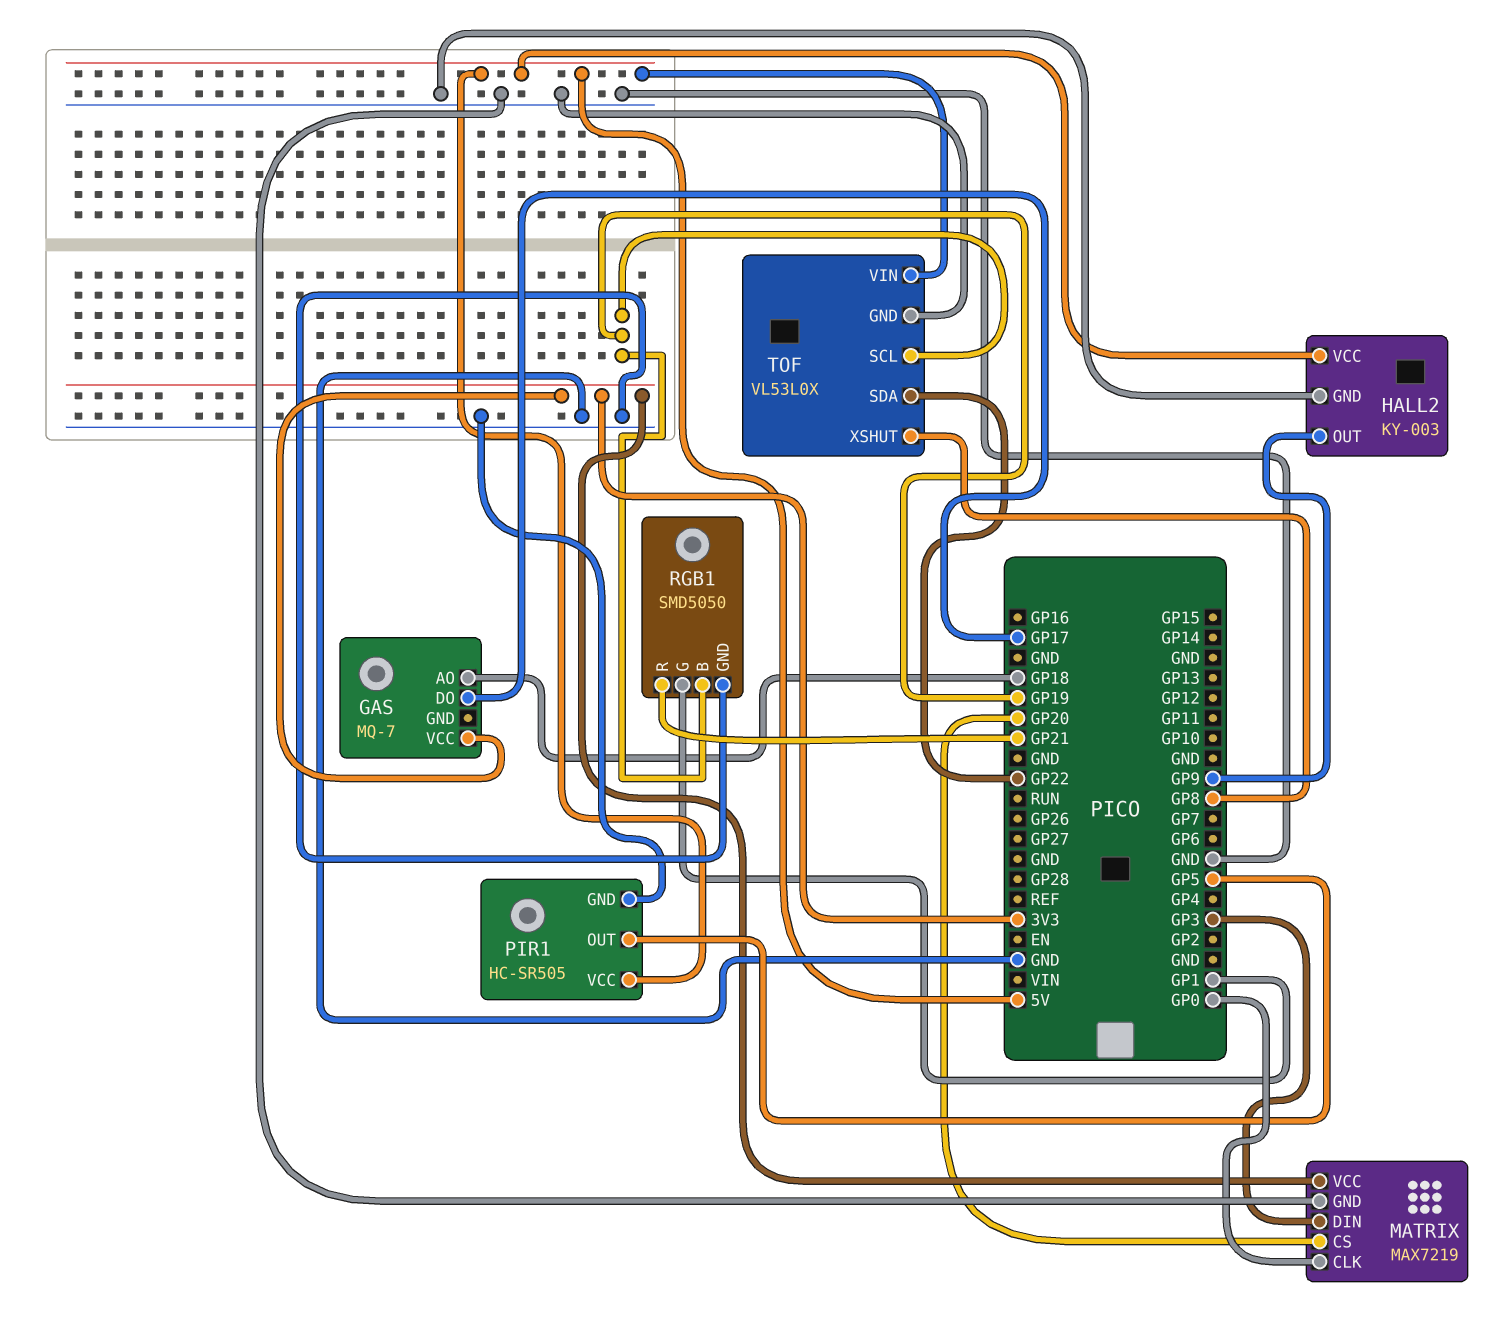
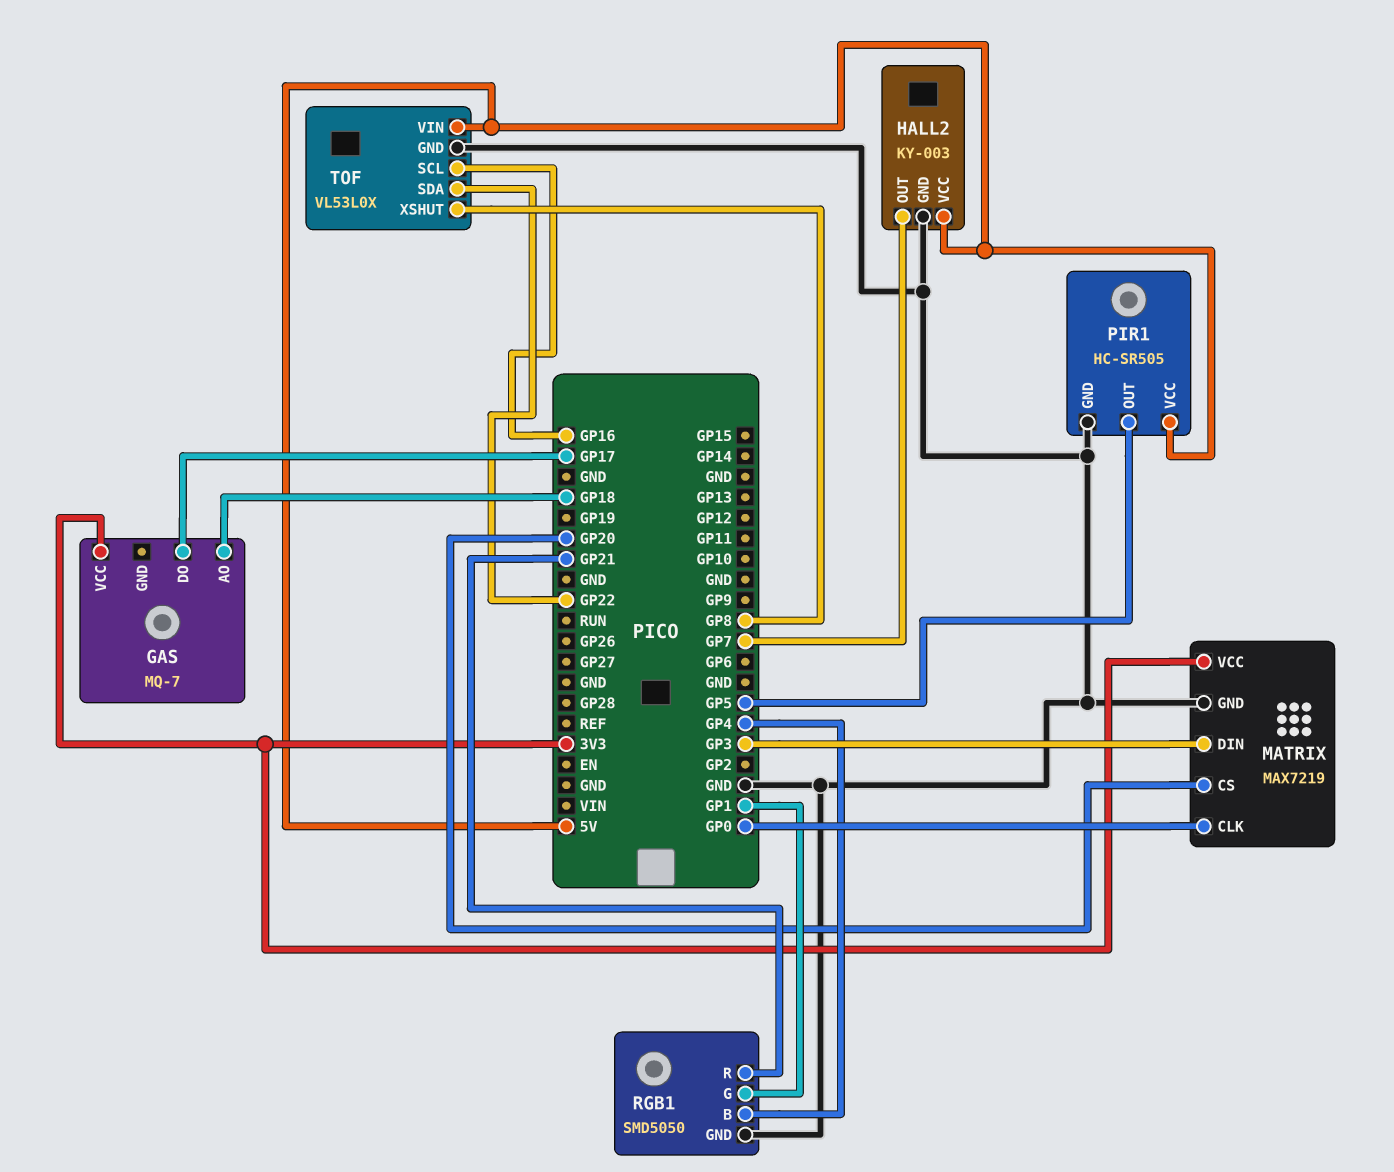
HALL2 pin OUT: GP9 -> GP7
RGB1 pin B: GP19 -> GP4
TOF pin SCL: GP19 -> GP16

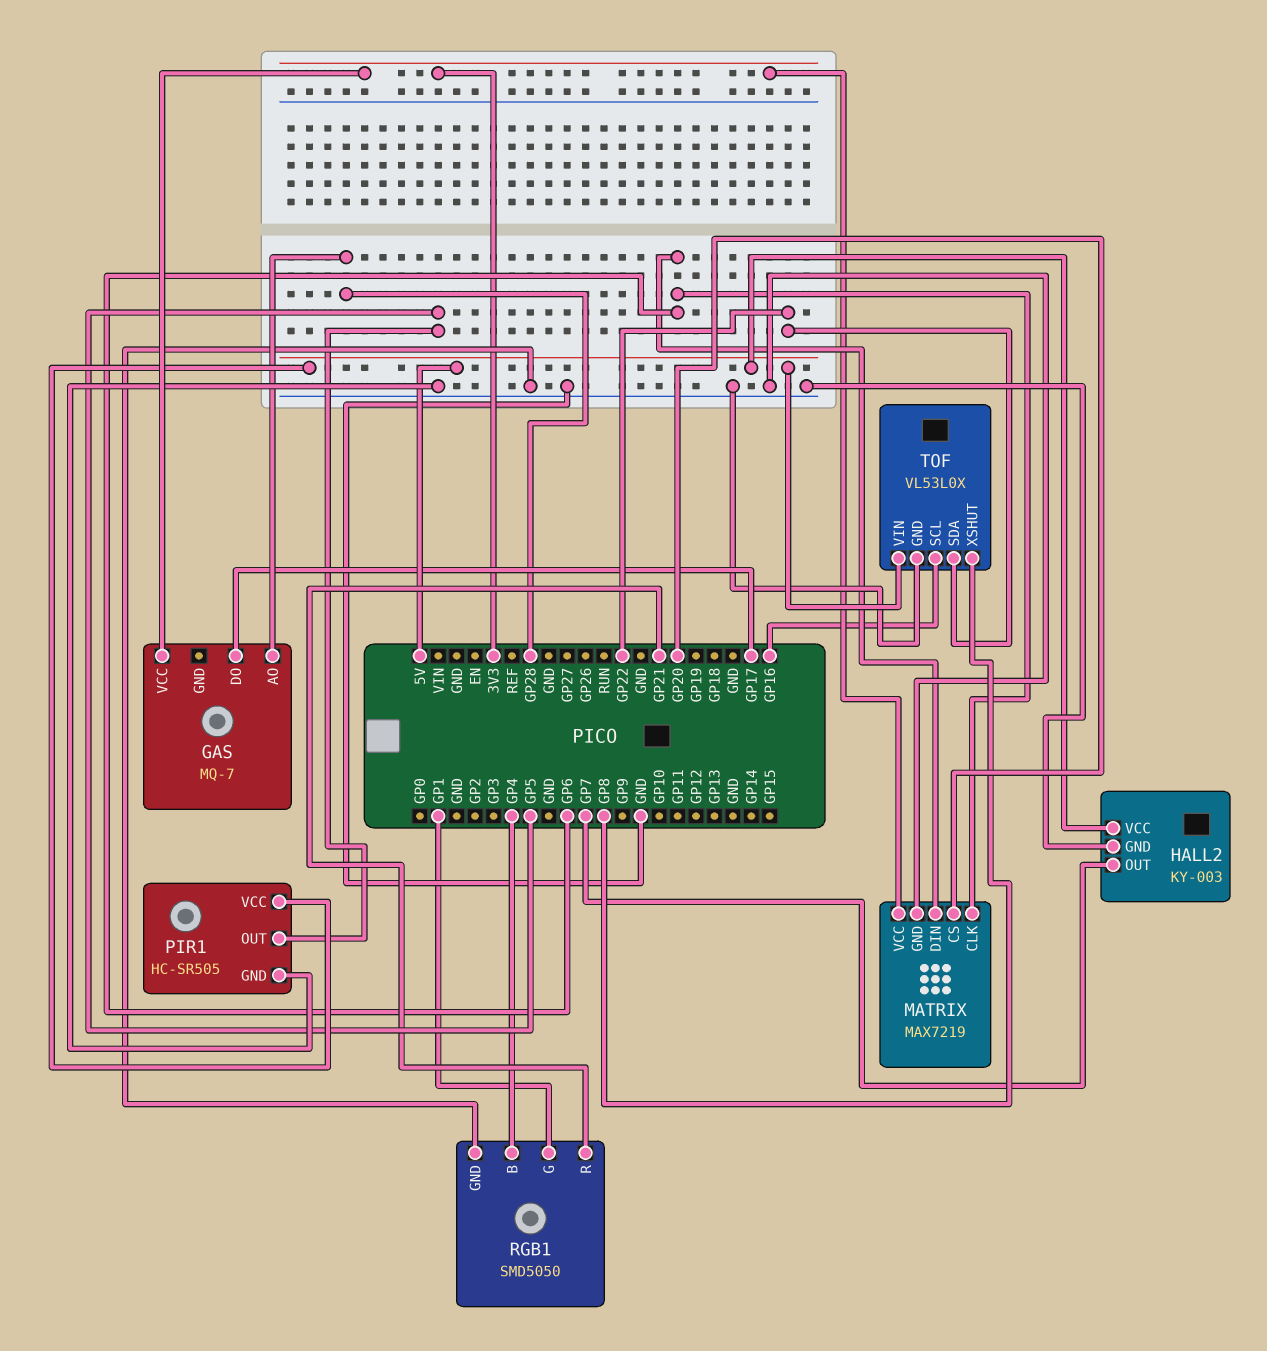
GAS pin AO: GP18 -> GP28
MATRIX pin CLK: GP0 -> GP6
MATRIX pin DIN: GP3 -> GP6

